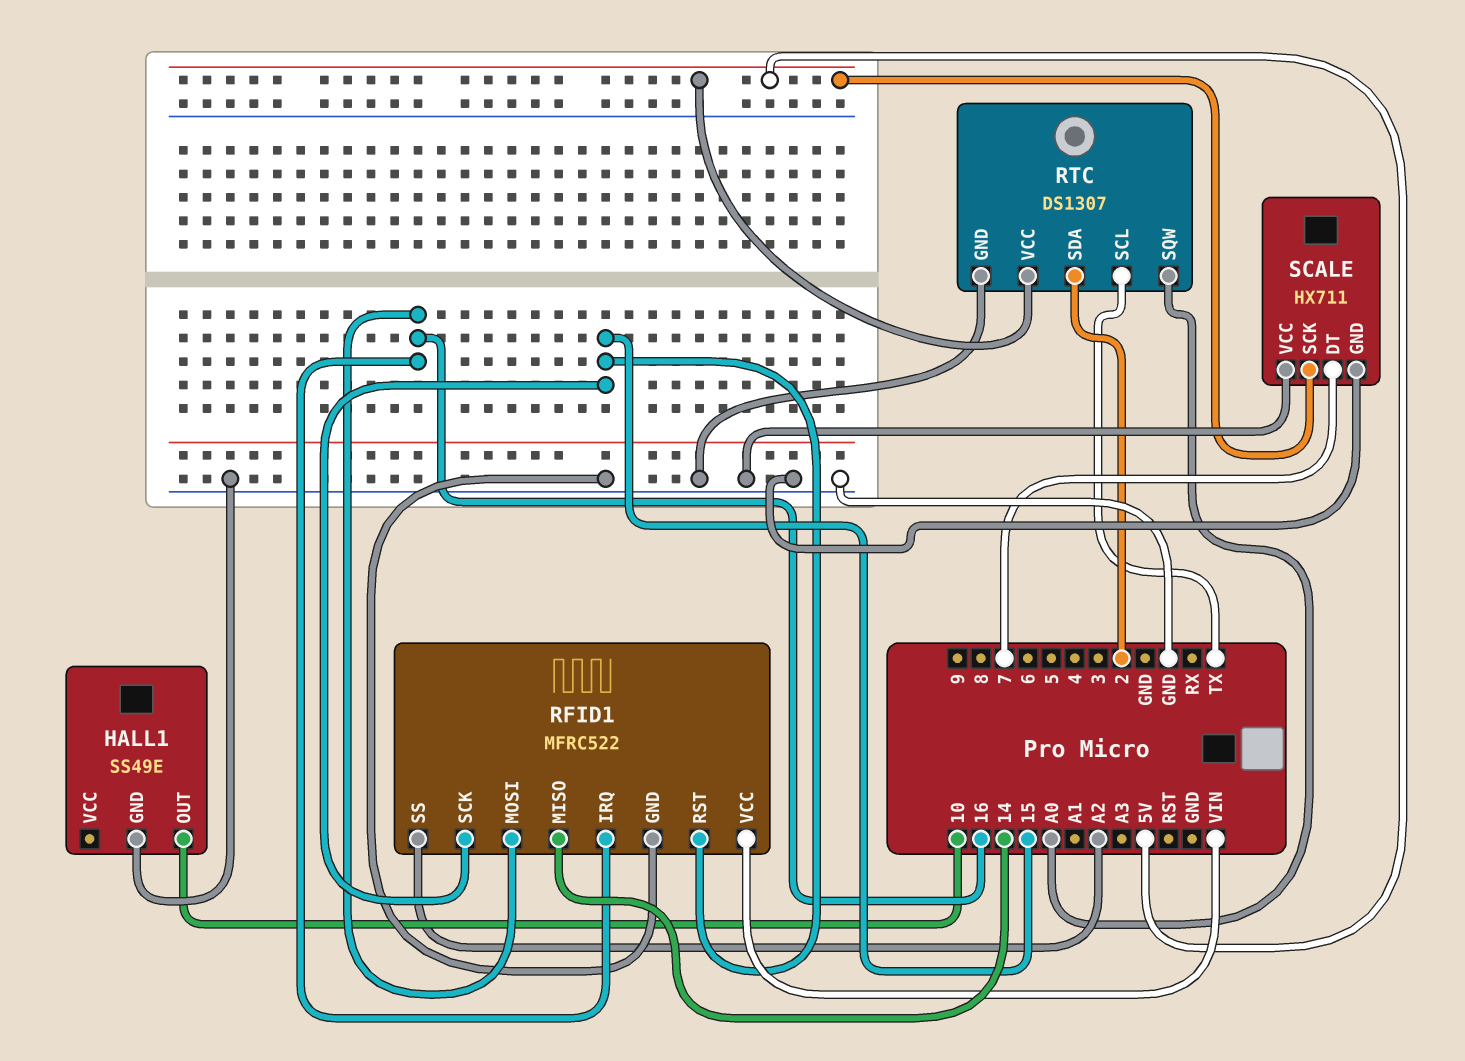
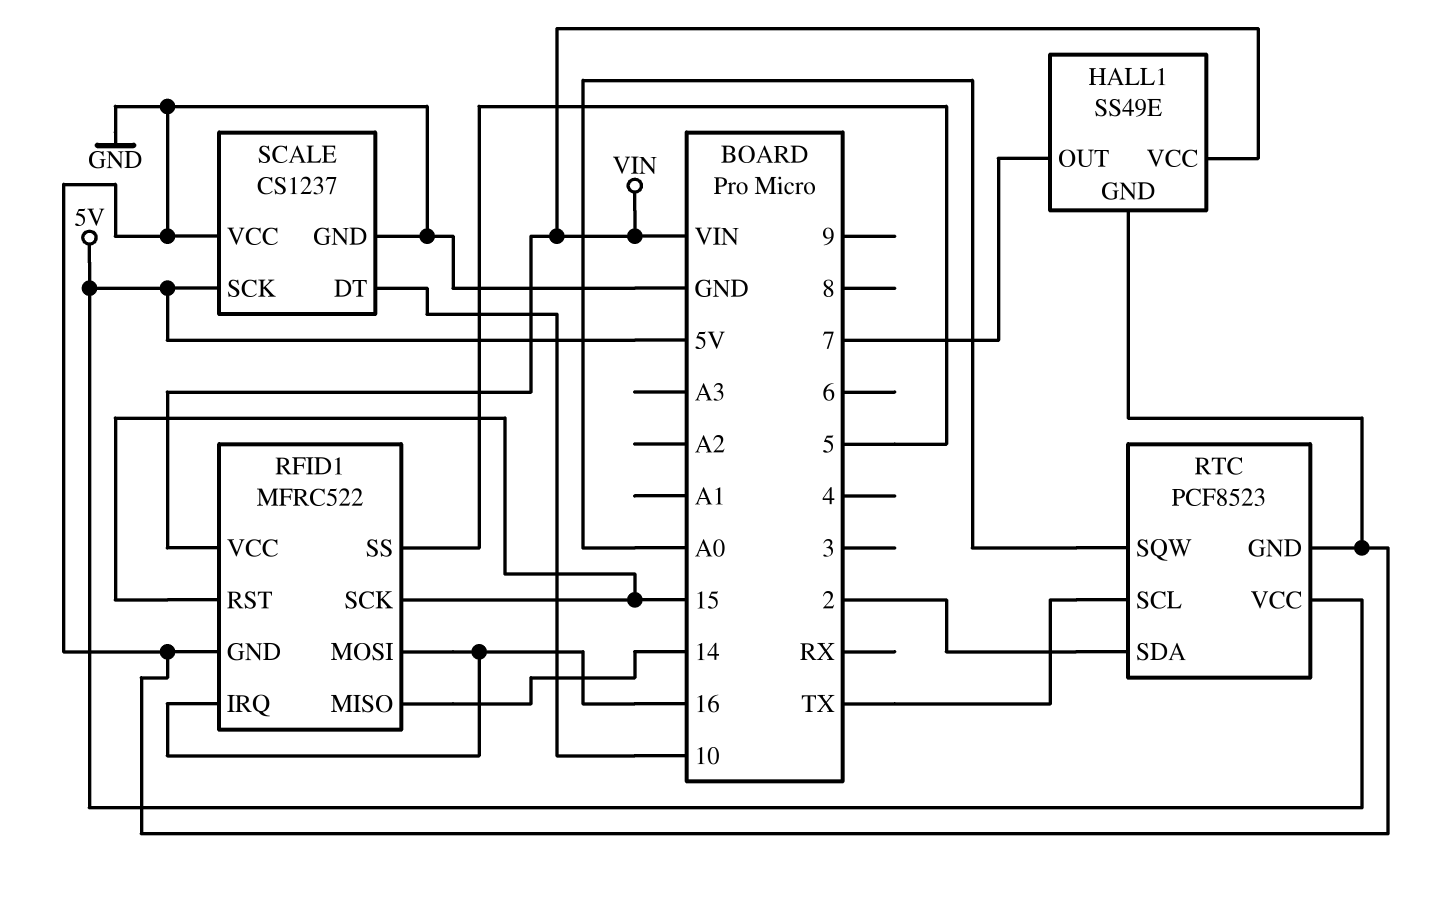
HALL1 pin OUT: 10 -> 7
HALL1 pin VCC: none -> VIN
RFID1 pin SS: A2 -> 5
RTC: DS1307 -> PCF8523
SCALE: HX711 -> CS1237
SCALE pin DT: 7 -> 10

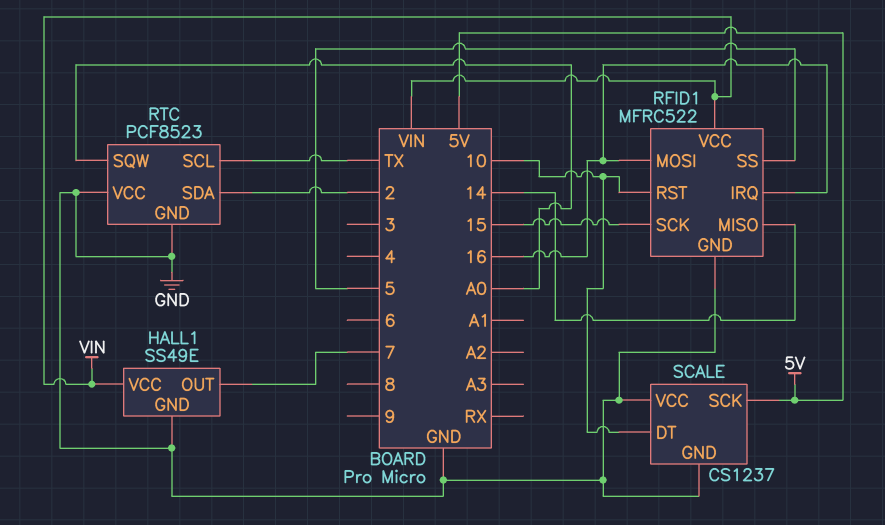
RFID1 pin RST: 15 -> 10
RTC pin VCC: 5V -> GND

